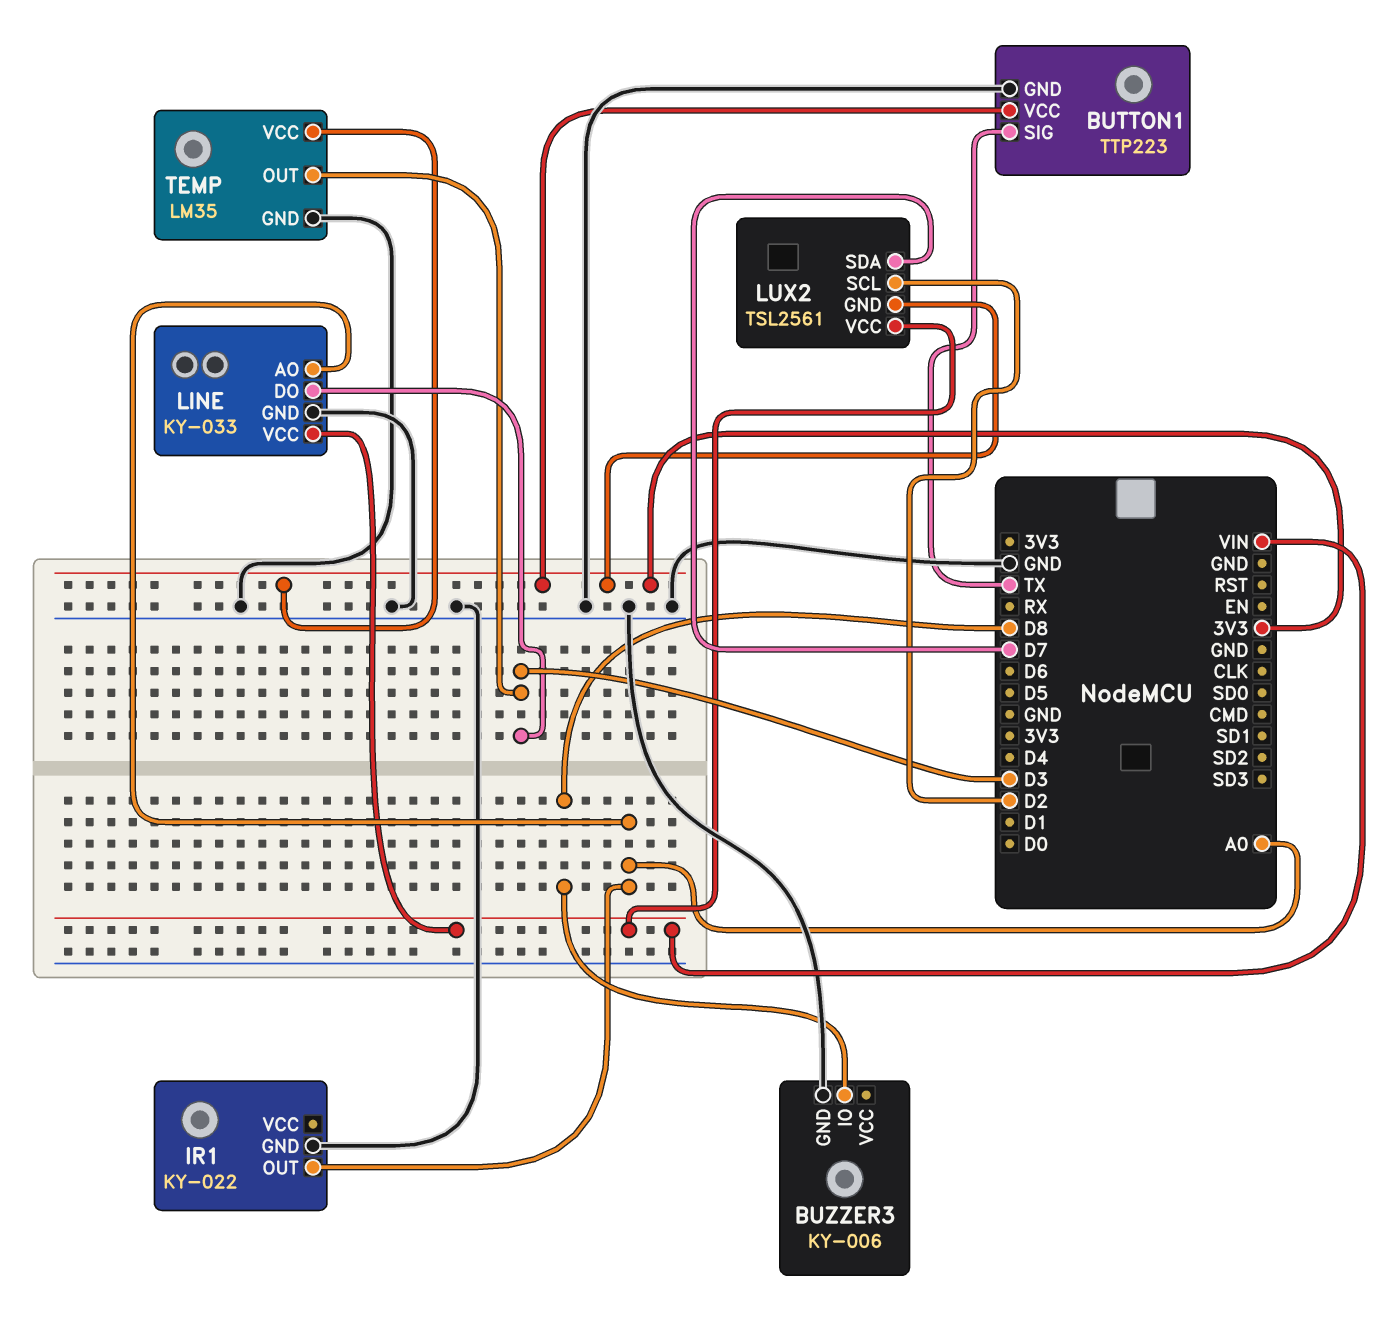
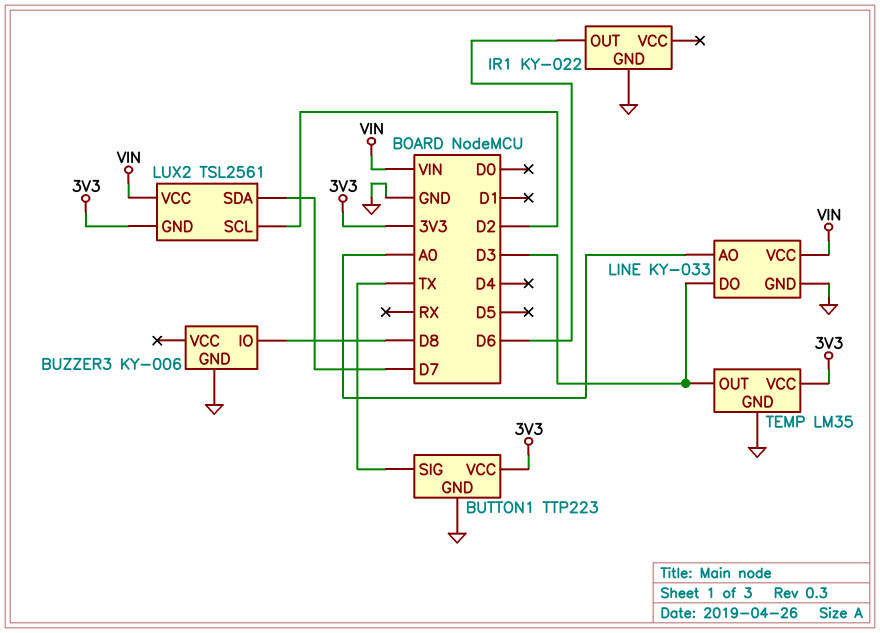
IR1 pin OUT: A0 -> D6

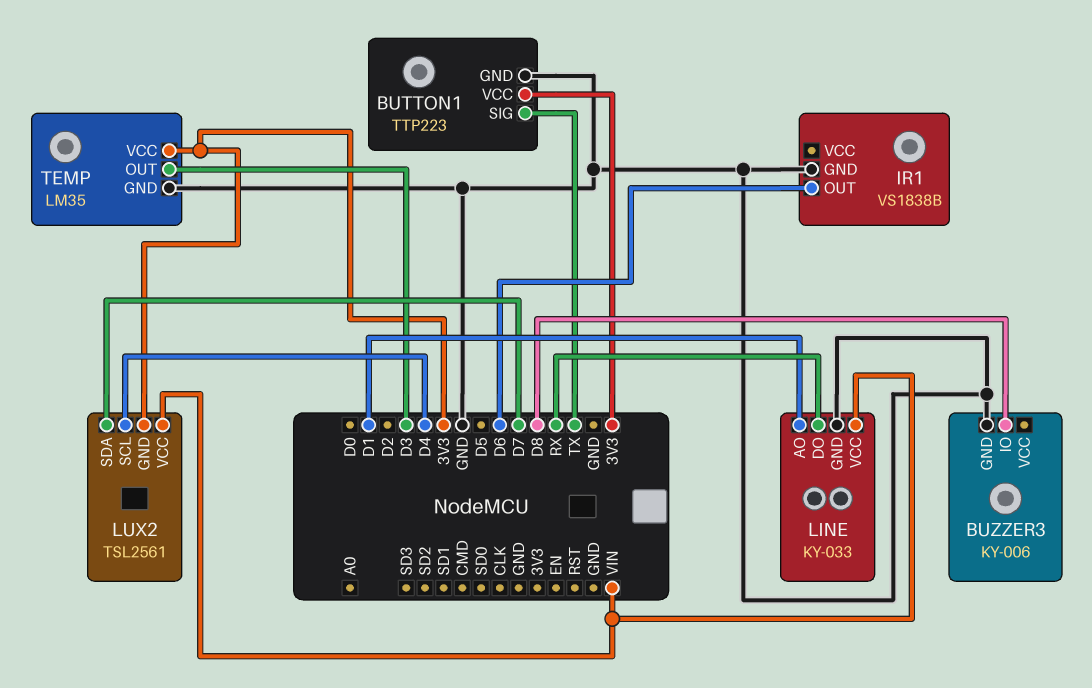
IR1: KY-022 -> VS1838B
LINE pin AO: A0 -> D1
LINE pin DO: D3 -> RX
LUX2 pin SCL: D2 -> D4

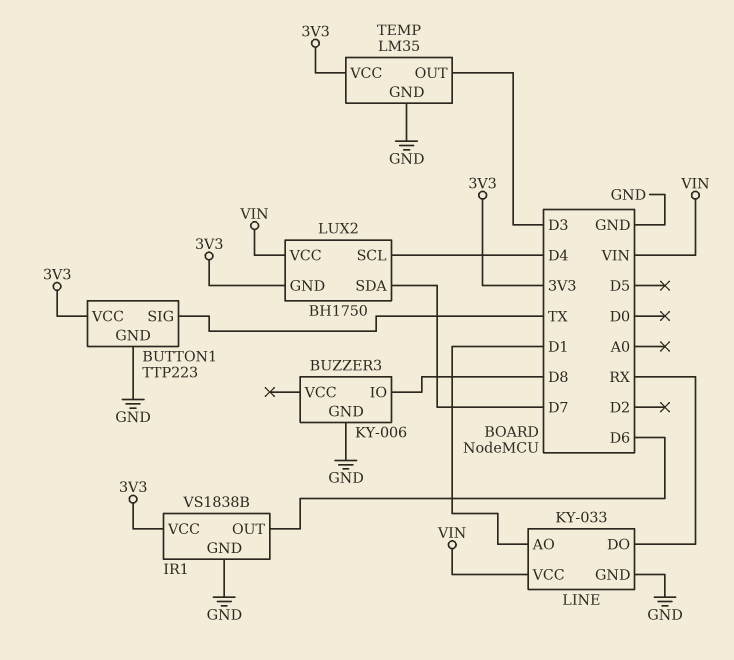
IR1 pin VCC: none -> 3V3
LUX2: TSL2561 -> BH1750

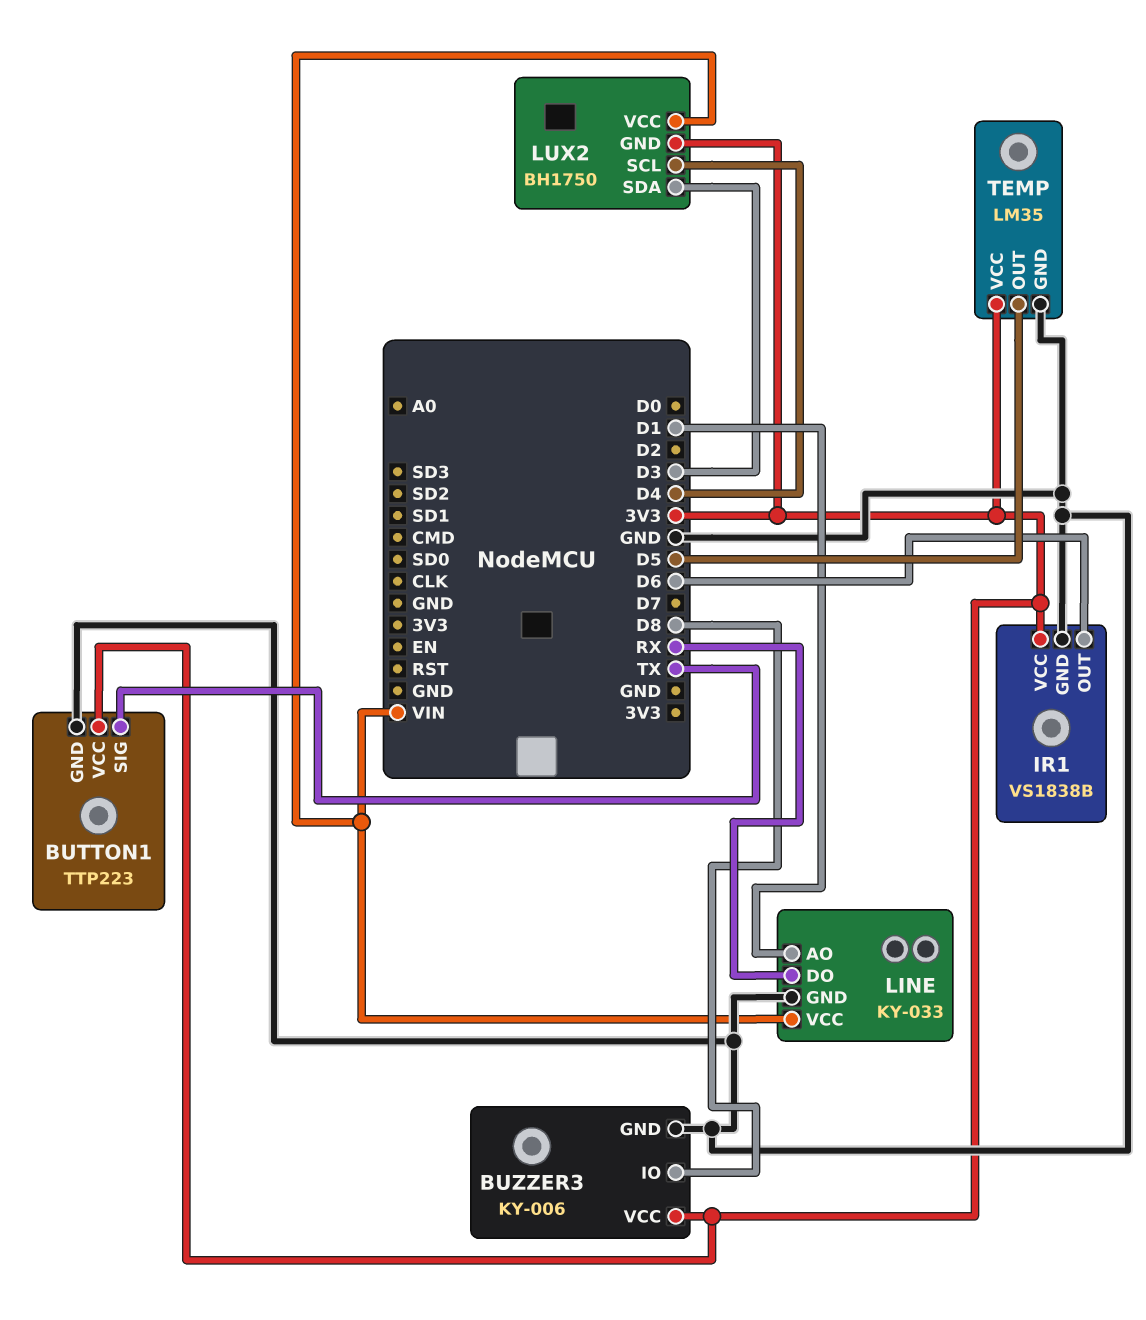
BUZZER3 pin VCC: none -> 3V3
LUX2 pin SDA: D7 -> D3
TEMP pin OUT: D3 -> D5

